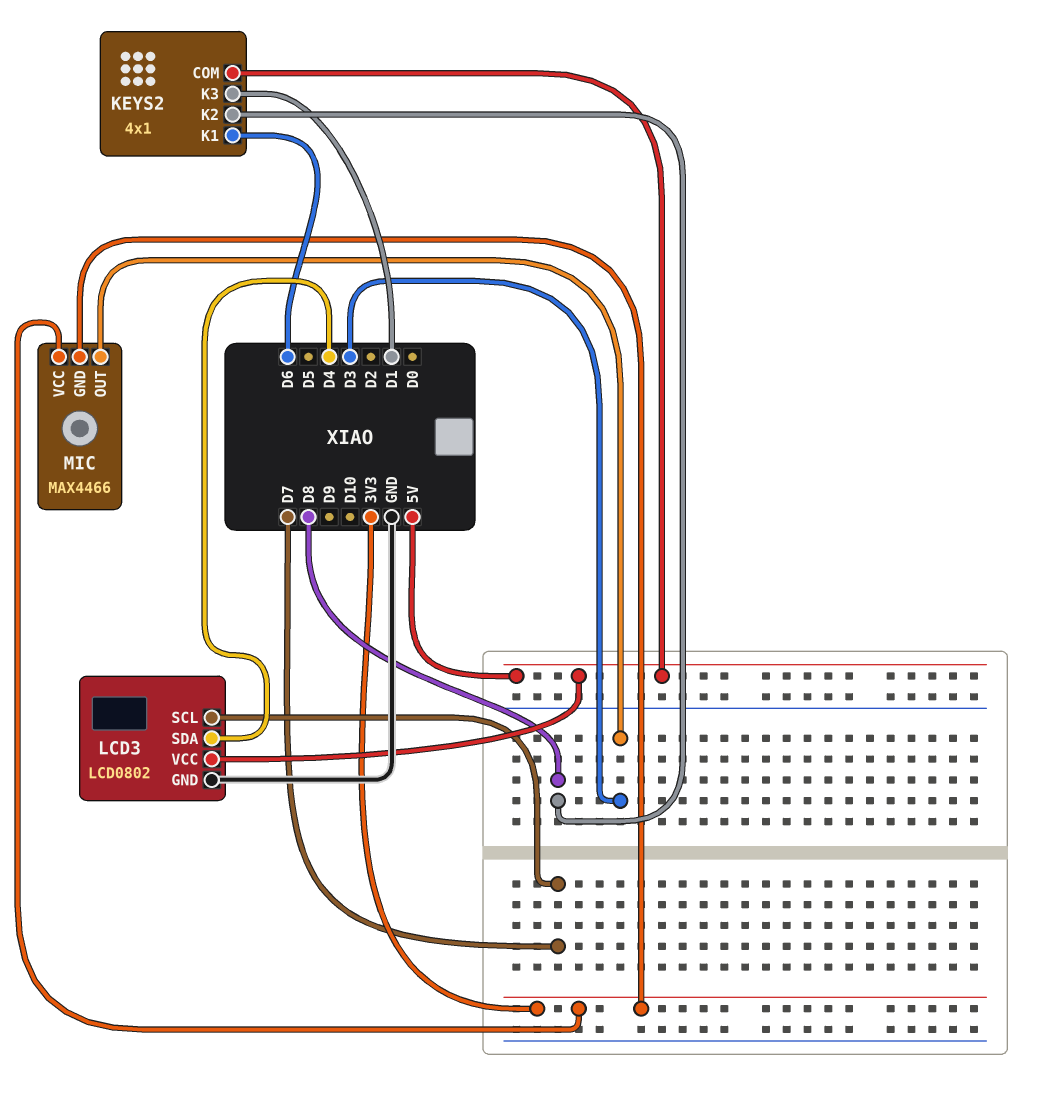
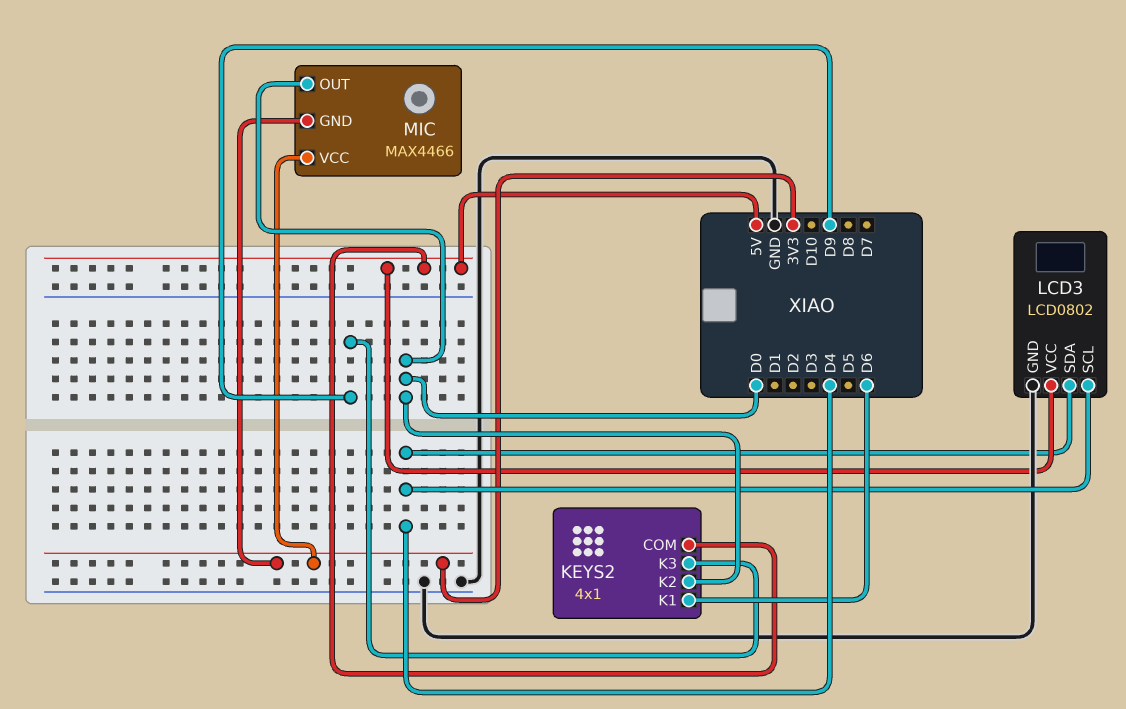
KEYS2 pin K2: D8 -> D0
KEYS2 pin K3: D1 -> D9
LCD3 pin SCL: D7 -> D4
MIC pin OUT: D3 -> D0

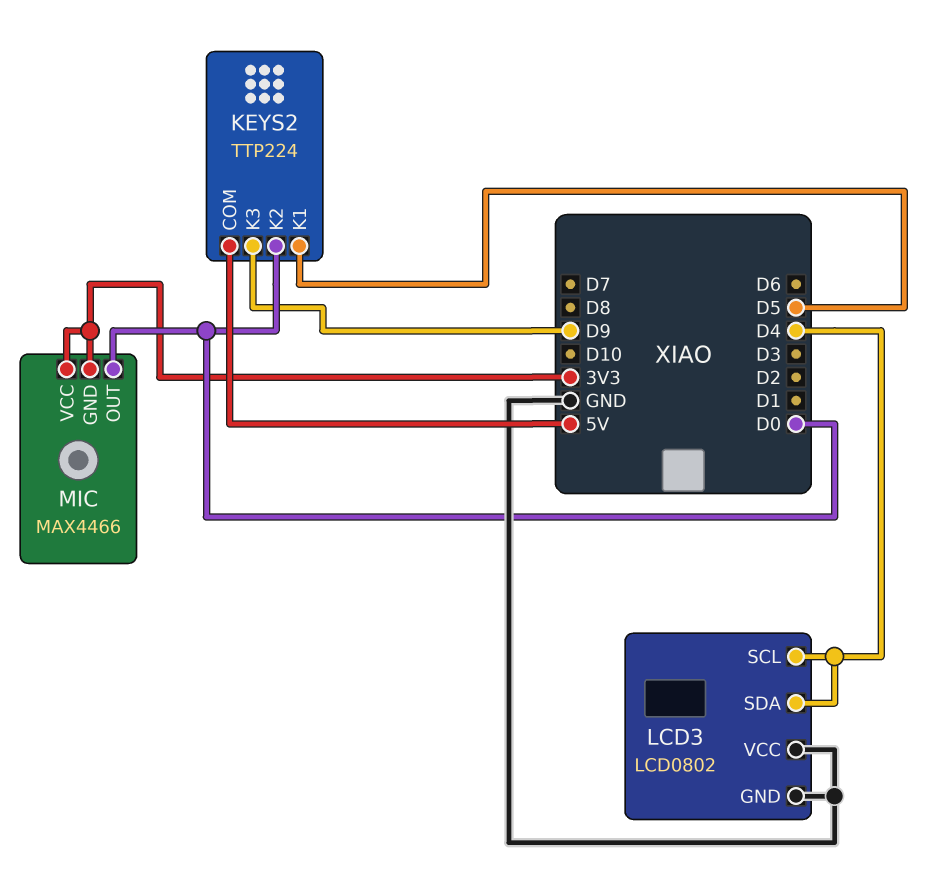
KEYS2: 4x1 -> TTP224
KEYS2 pin K1: D6 -> D5
LCD3 pin VCC: 5V -> GND

